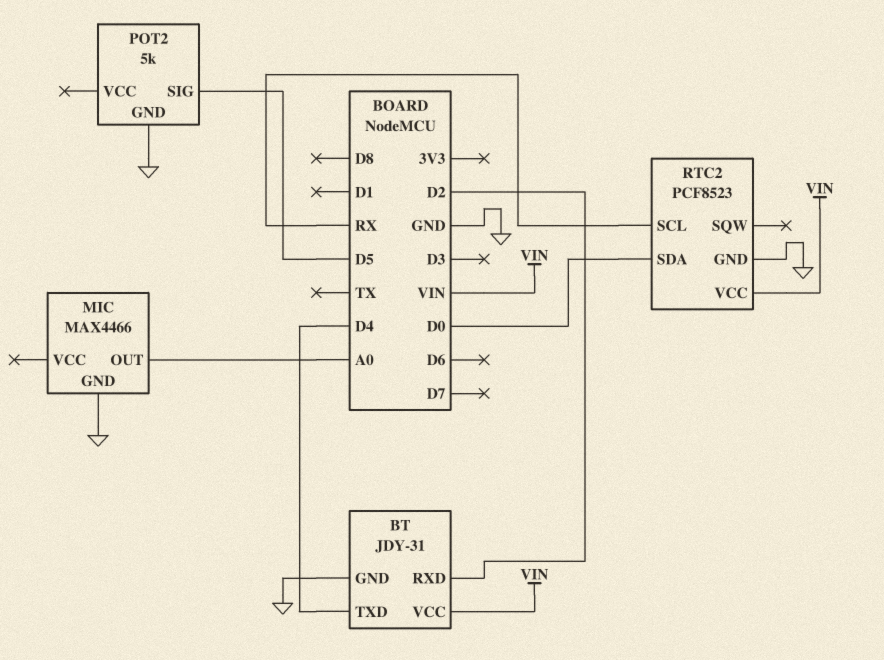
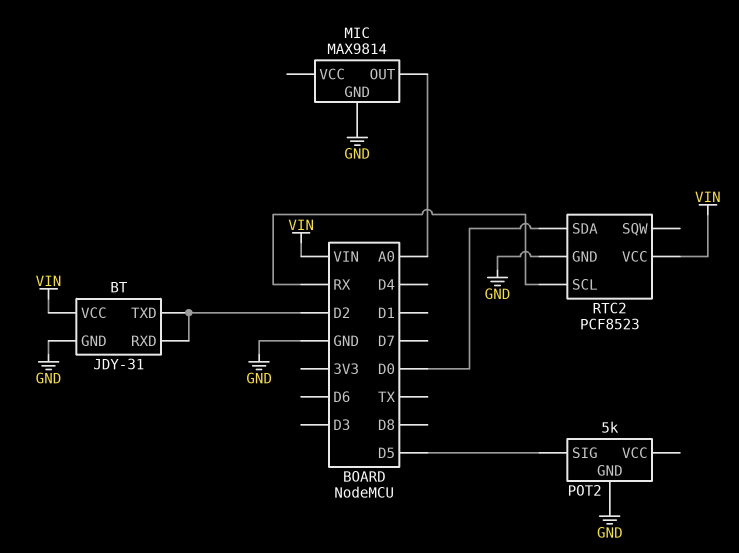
BT pin TXD: D4 -> D2
MIC: MAX4466 -> MAX9814

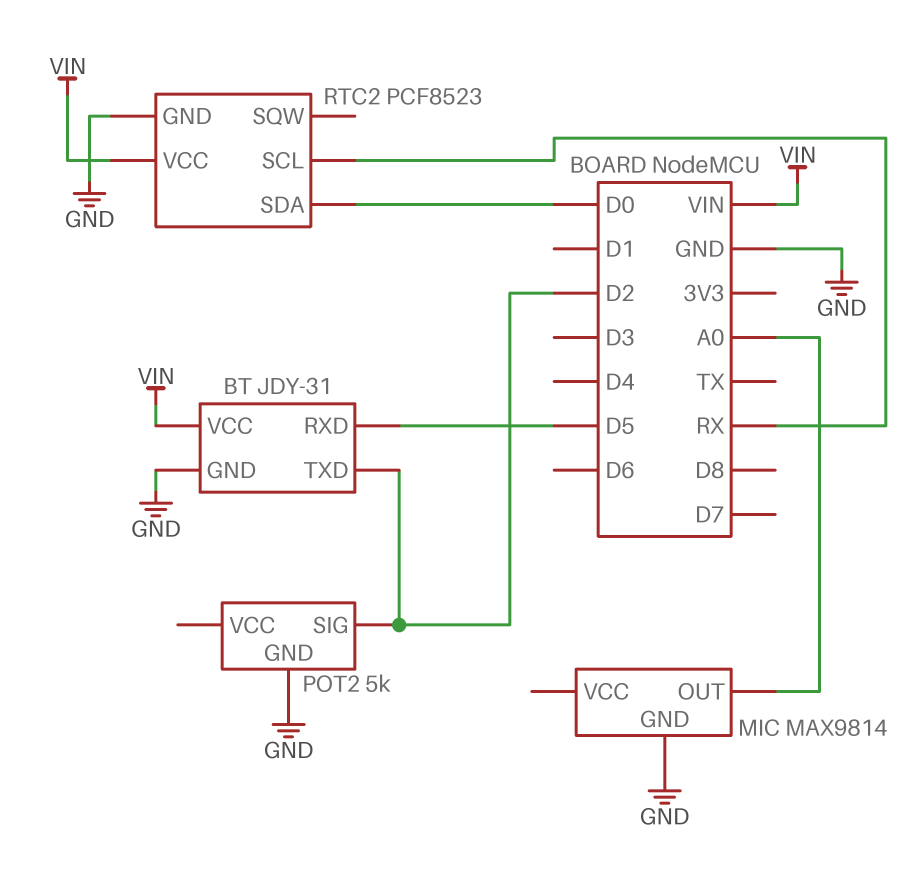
BT pin RXD: D2 -> D5
POT2 pin SIG: D5 -> D2

